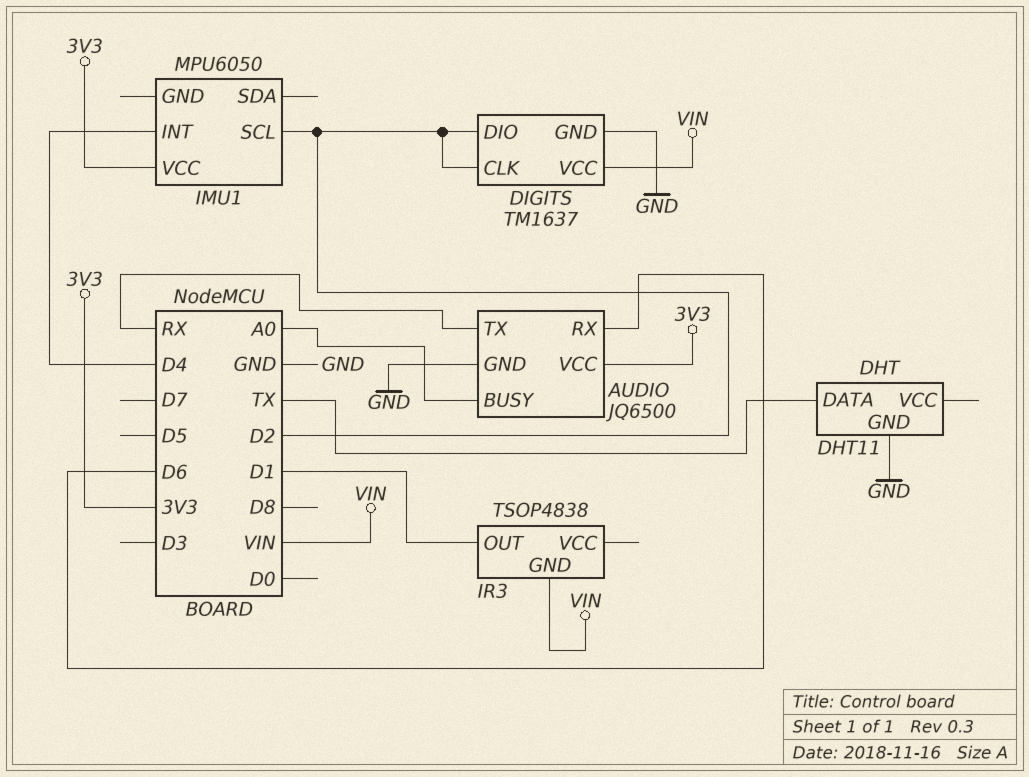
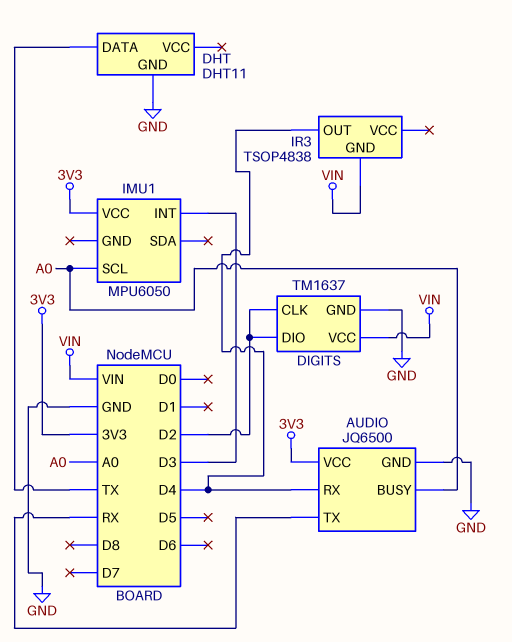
AUDIO pin RX: D6 -> D4
IMU1 pin INT: D4 -> D3
IMU1 pin SCL: D2 -> A0
IR3 pin OUT: D1 -> D4

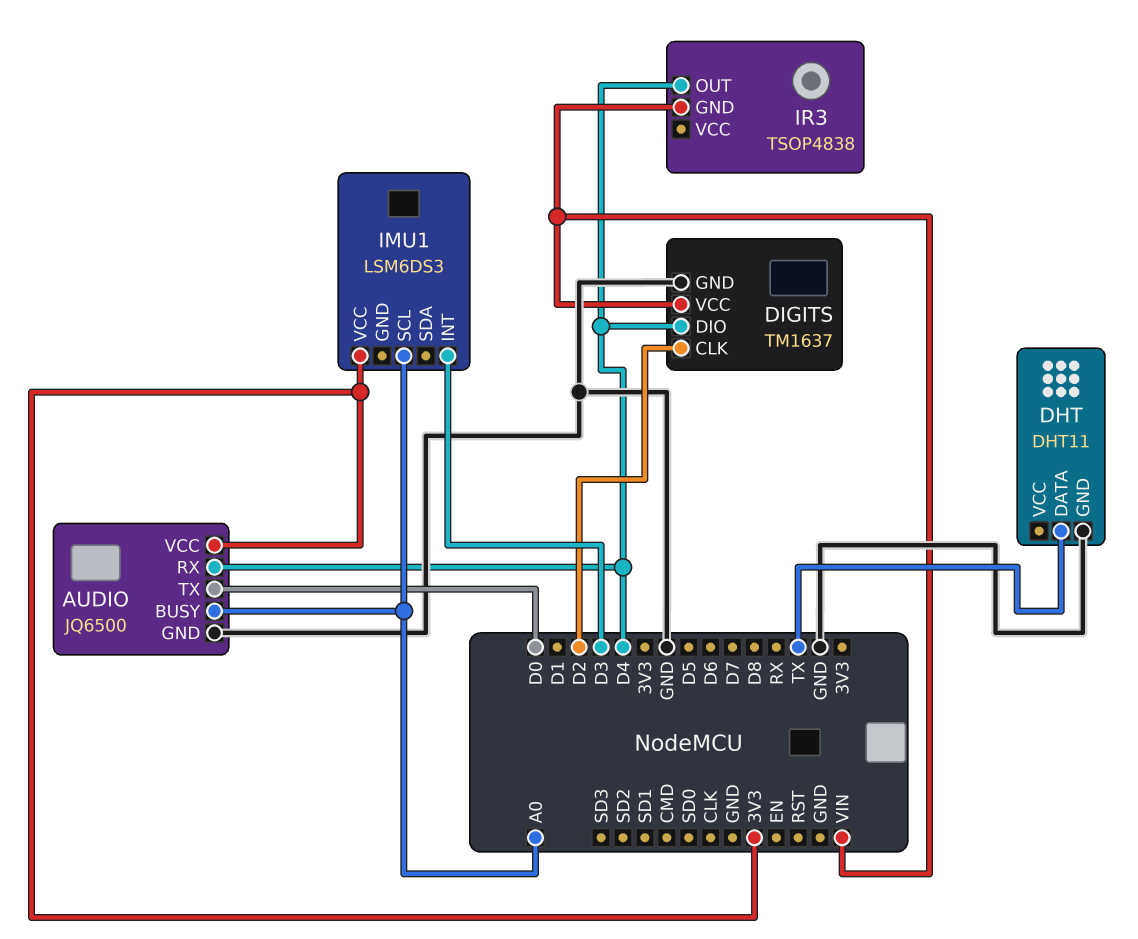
AUDIO pin TX: RX -> D0
DIGITS pin DIO: D2 -> D4
IMU1: MPU6050 -> LSM6DS3

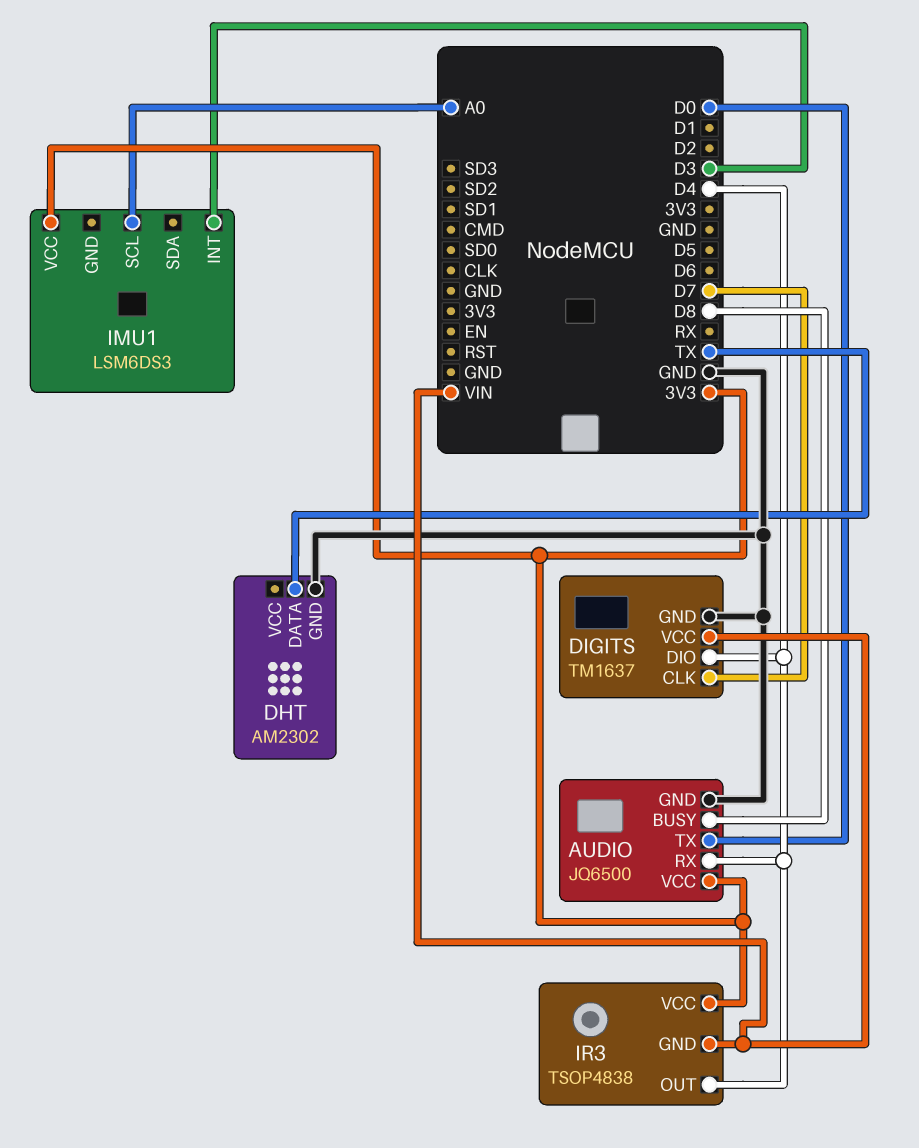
AUDIO pin BUSY: A0 -> D8
DHT: DHT11 -> AM2302
DIGITS pin CLK: D2 -> D7
IR3 pin VCC: none -> 3V3

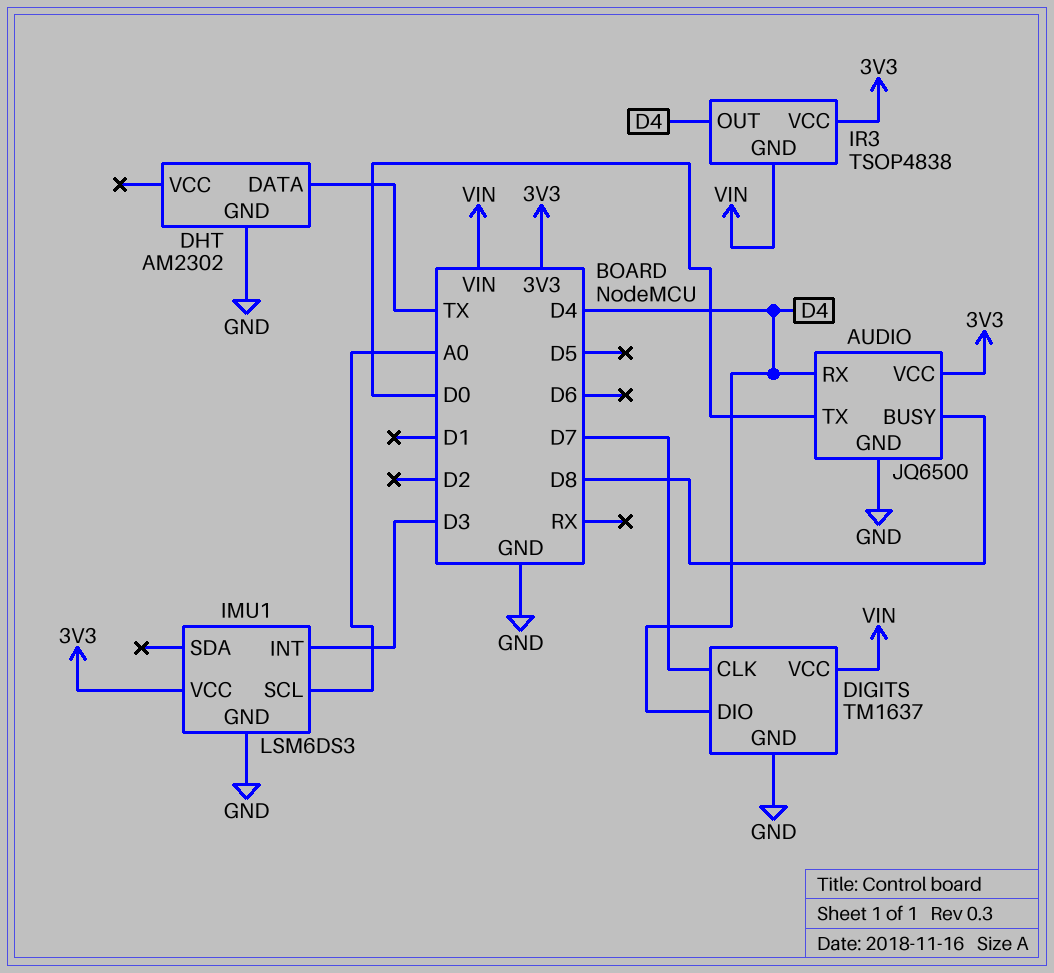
IMU1 pin GND: none -> GND

